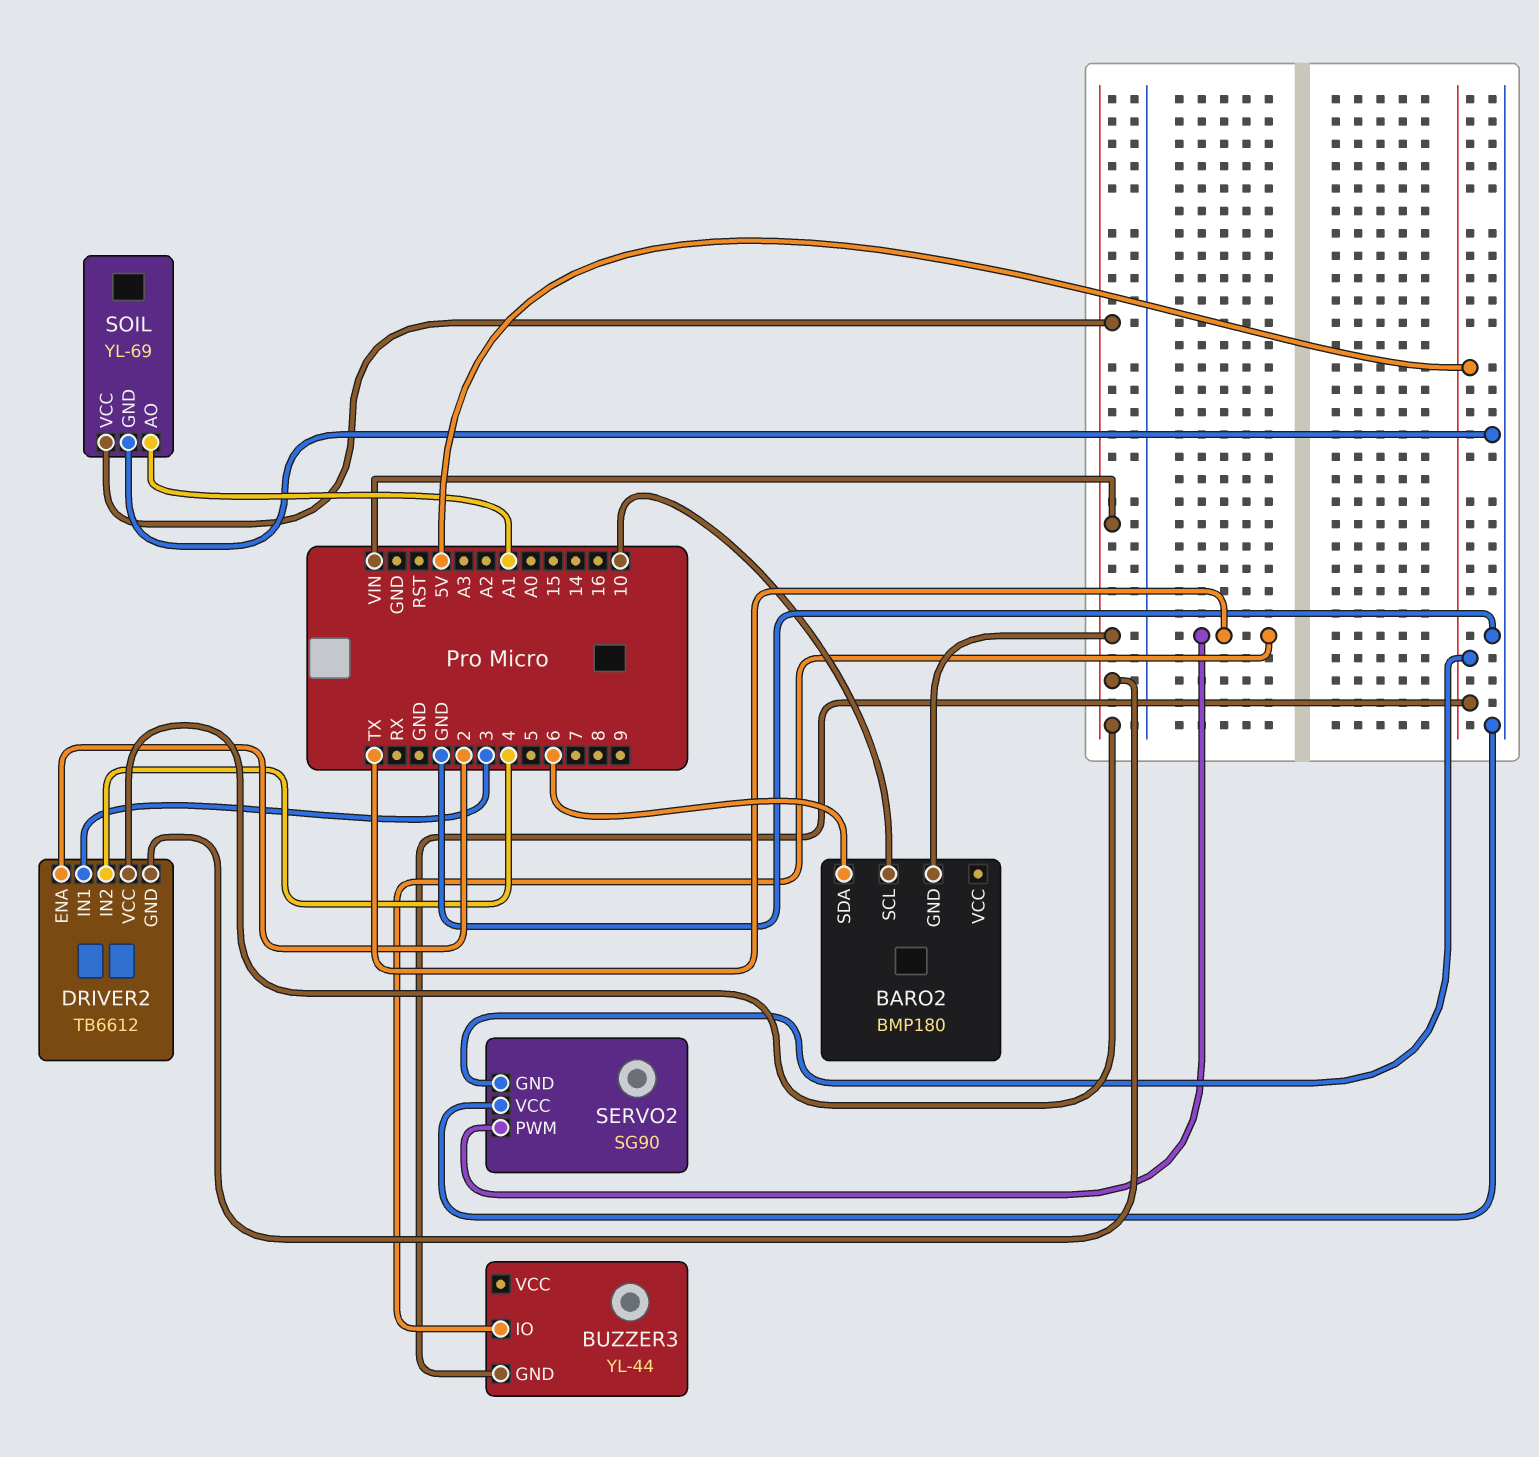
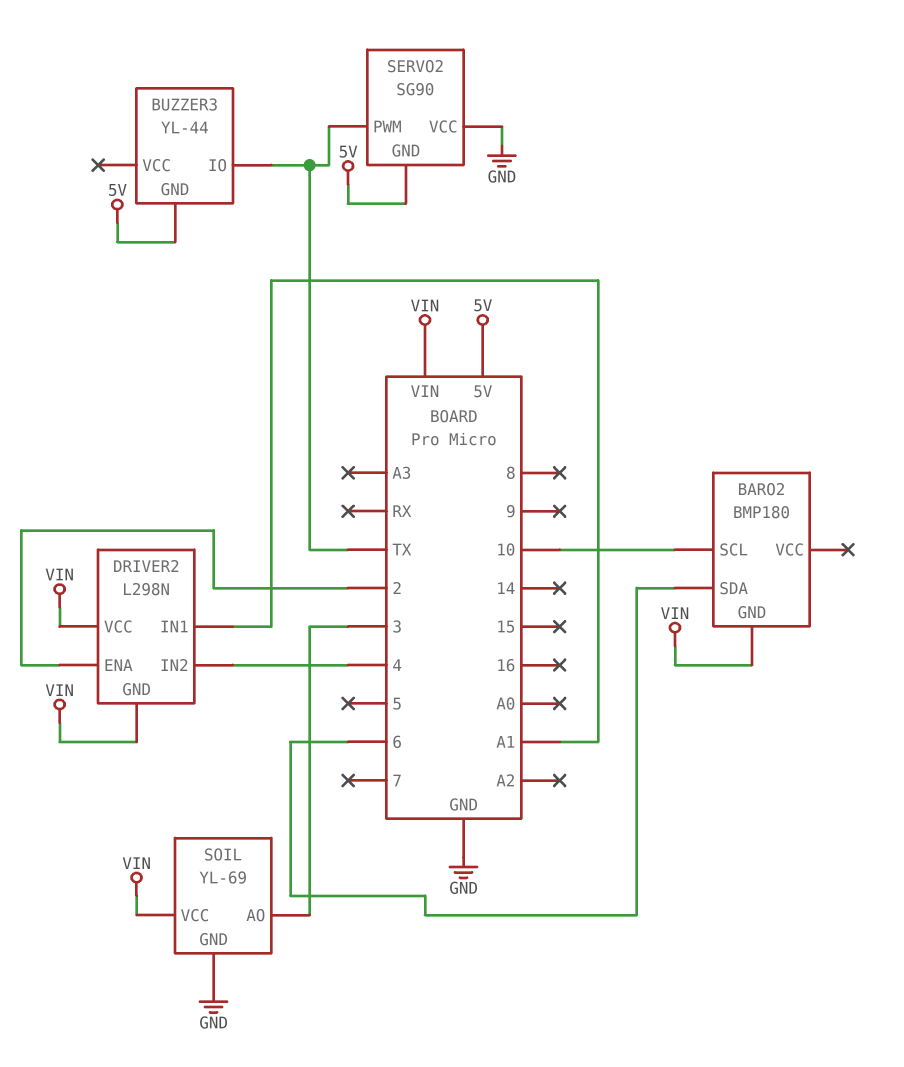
DRIVER2: TB6612 -> L298N
DRIVER2 pin IN1: 3 -> A1
SOIL pin AO: A1 -> 3

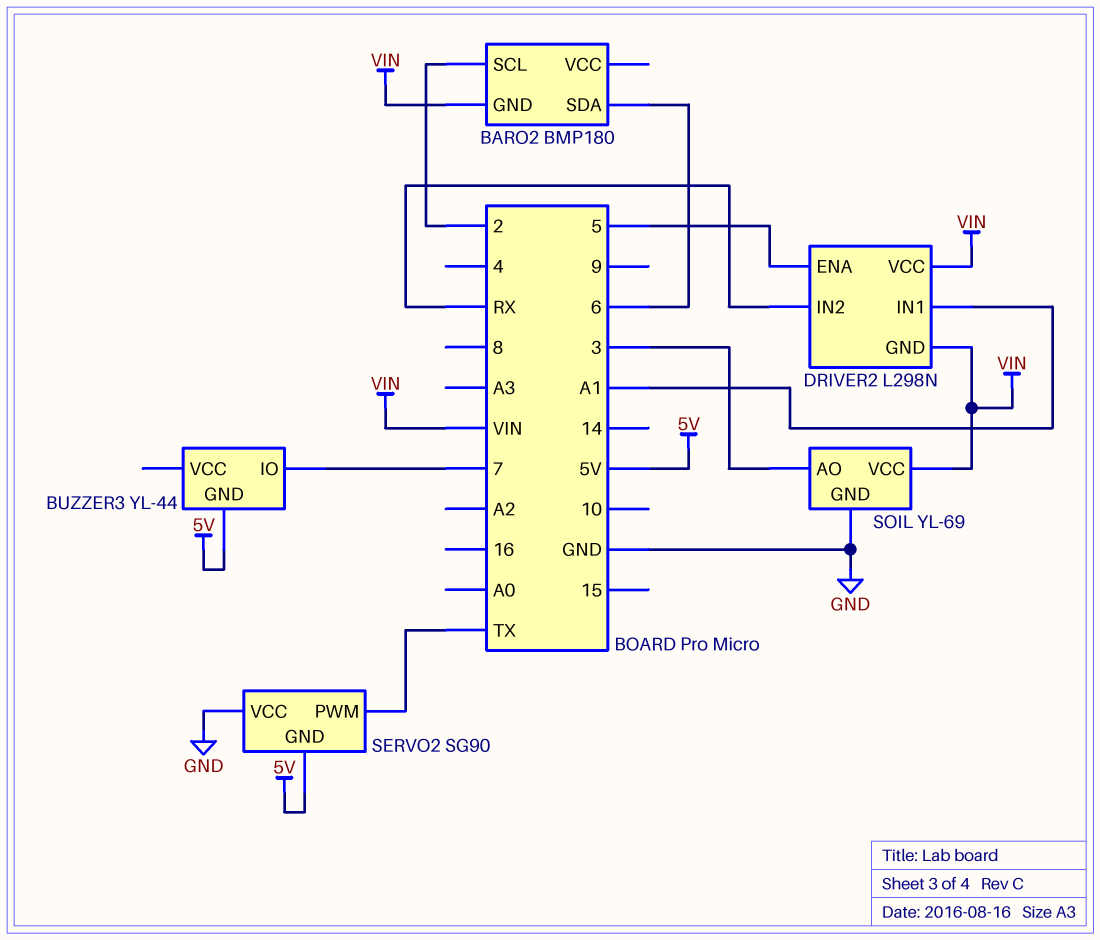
BARO2 pin SCL: 10 -> 2
BUZZER3 pin IO: TX -> 7
DRIVER2 pin ENA: 2 -> 5
DRIVER2 pin IN2: 4 -> RX

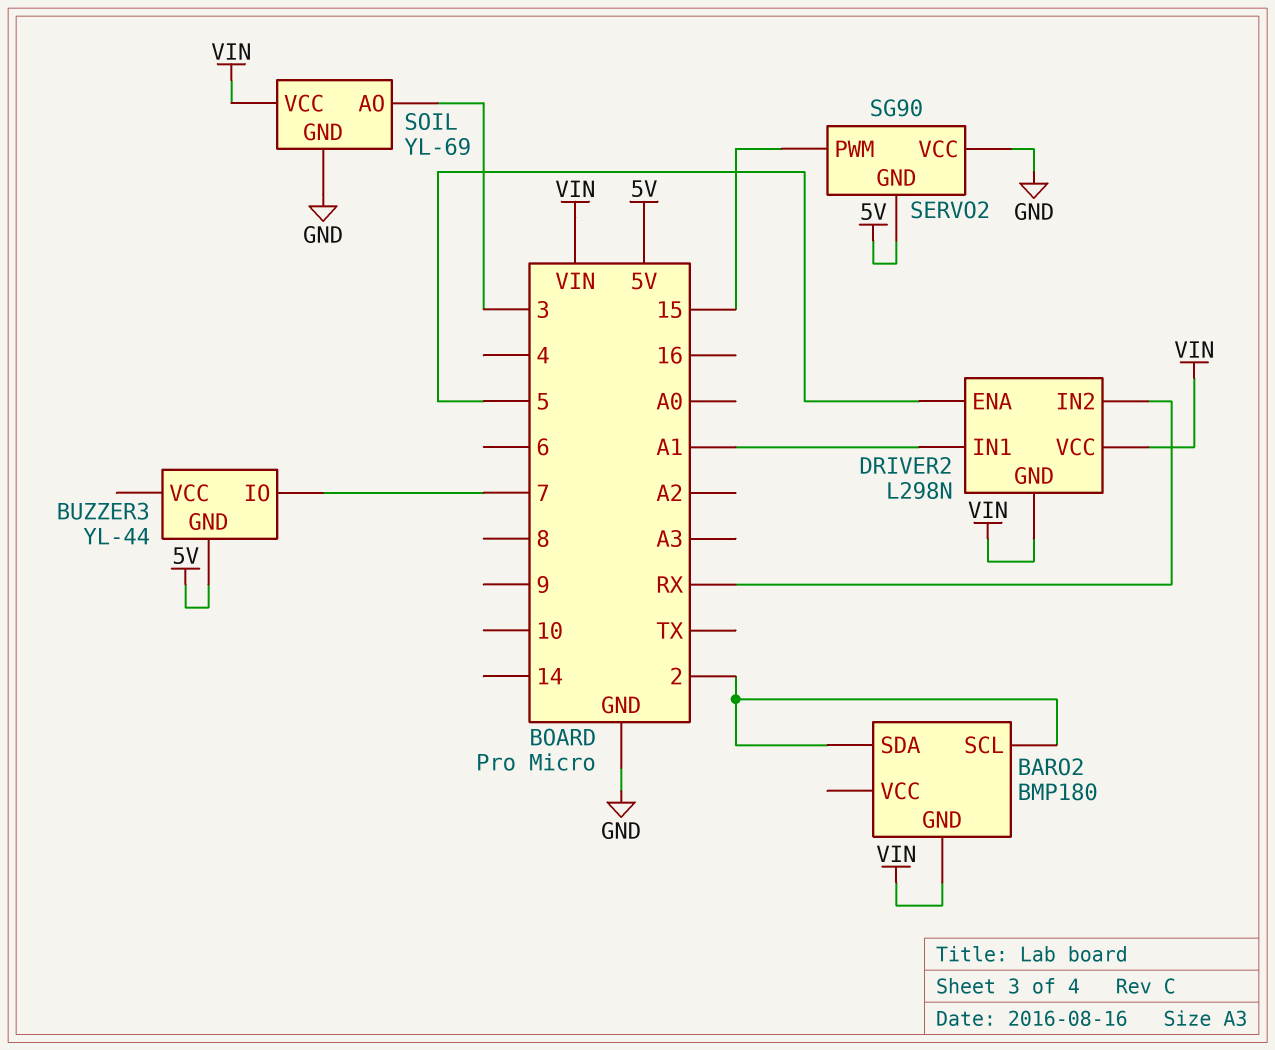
BARO2 pin SDA: 6 -> 2
SERVO2 pin PWM: TX -> 15

